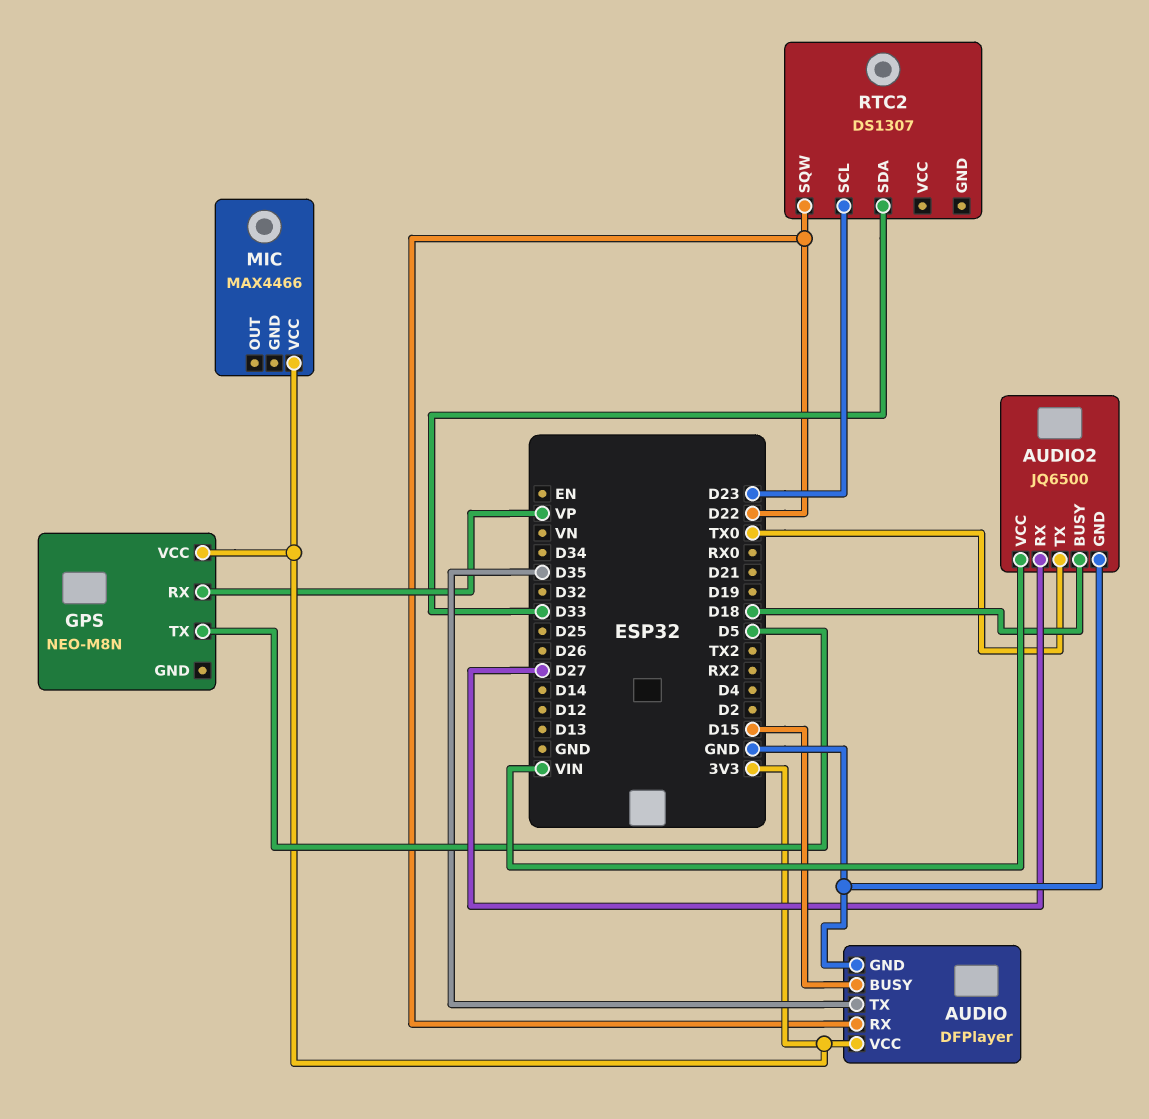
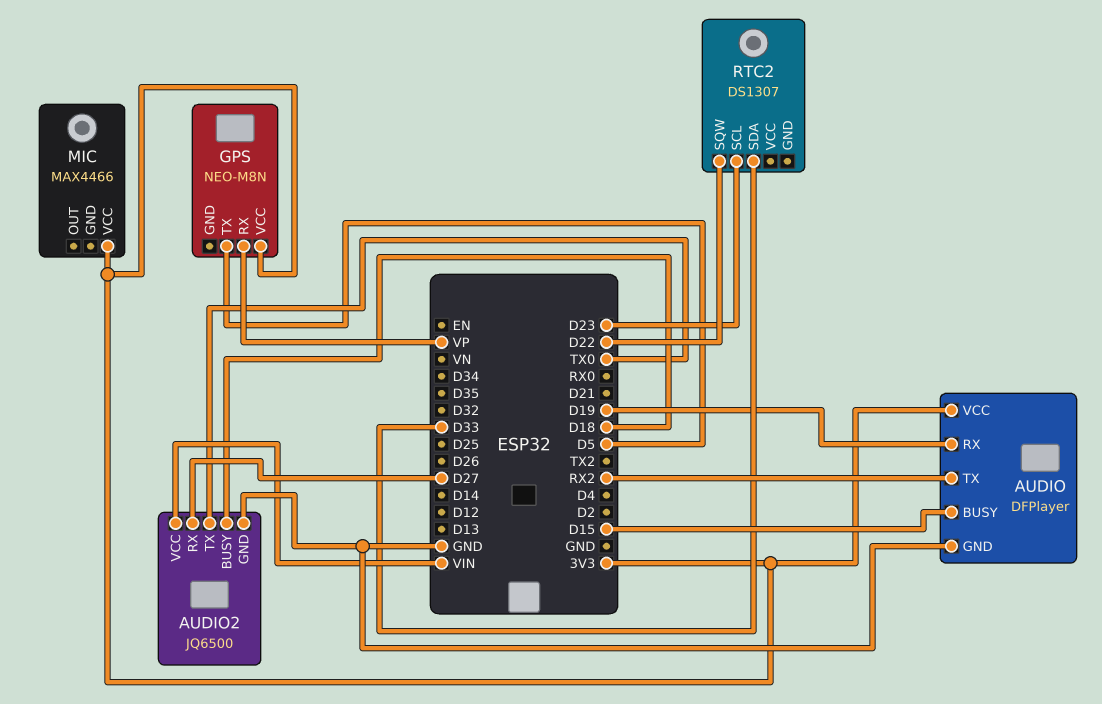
AUDIO pin RX: D22 -> D19
AUDIO pin TX: D35 -> RX2

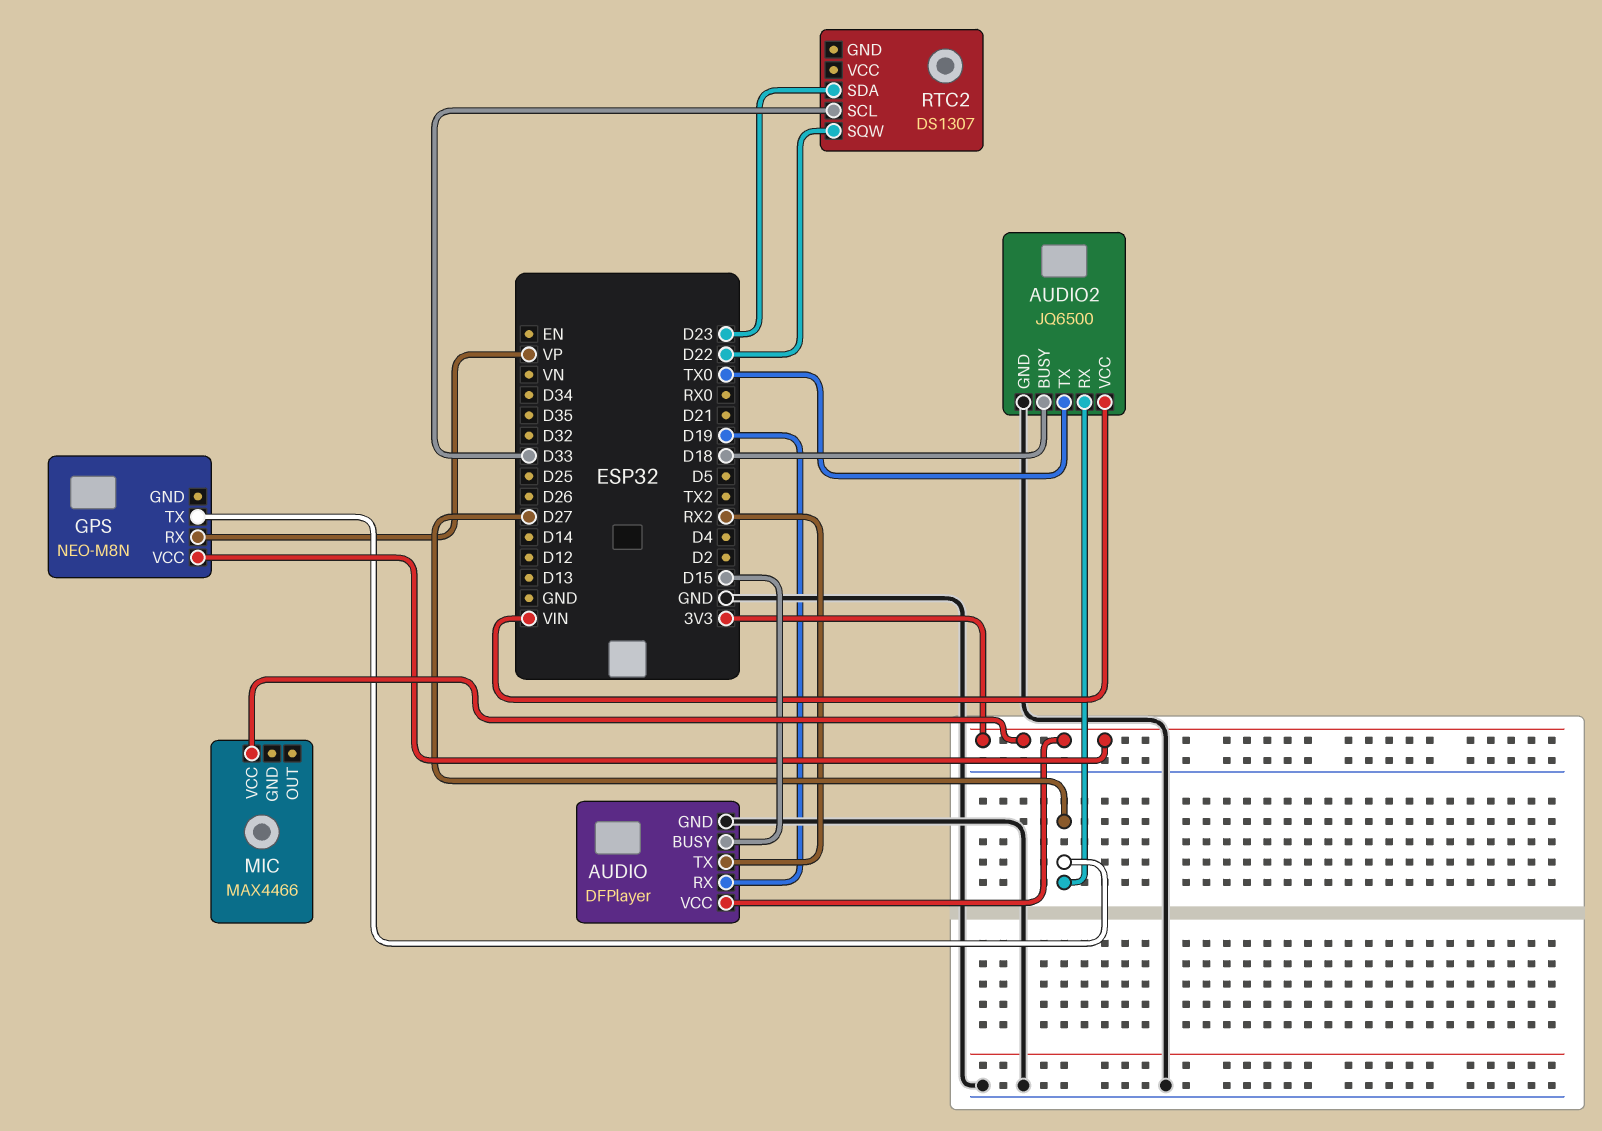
GPS pin TX: D5 -> D27
RTC2 pin SCL: D23 -> D33
RTC2 pin SDA: D33 -> D23

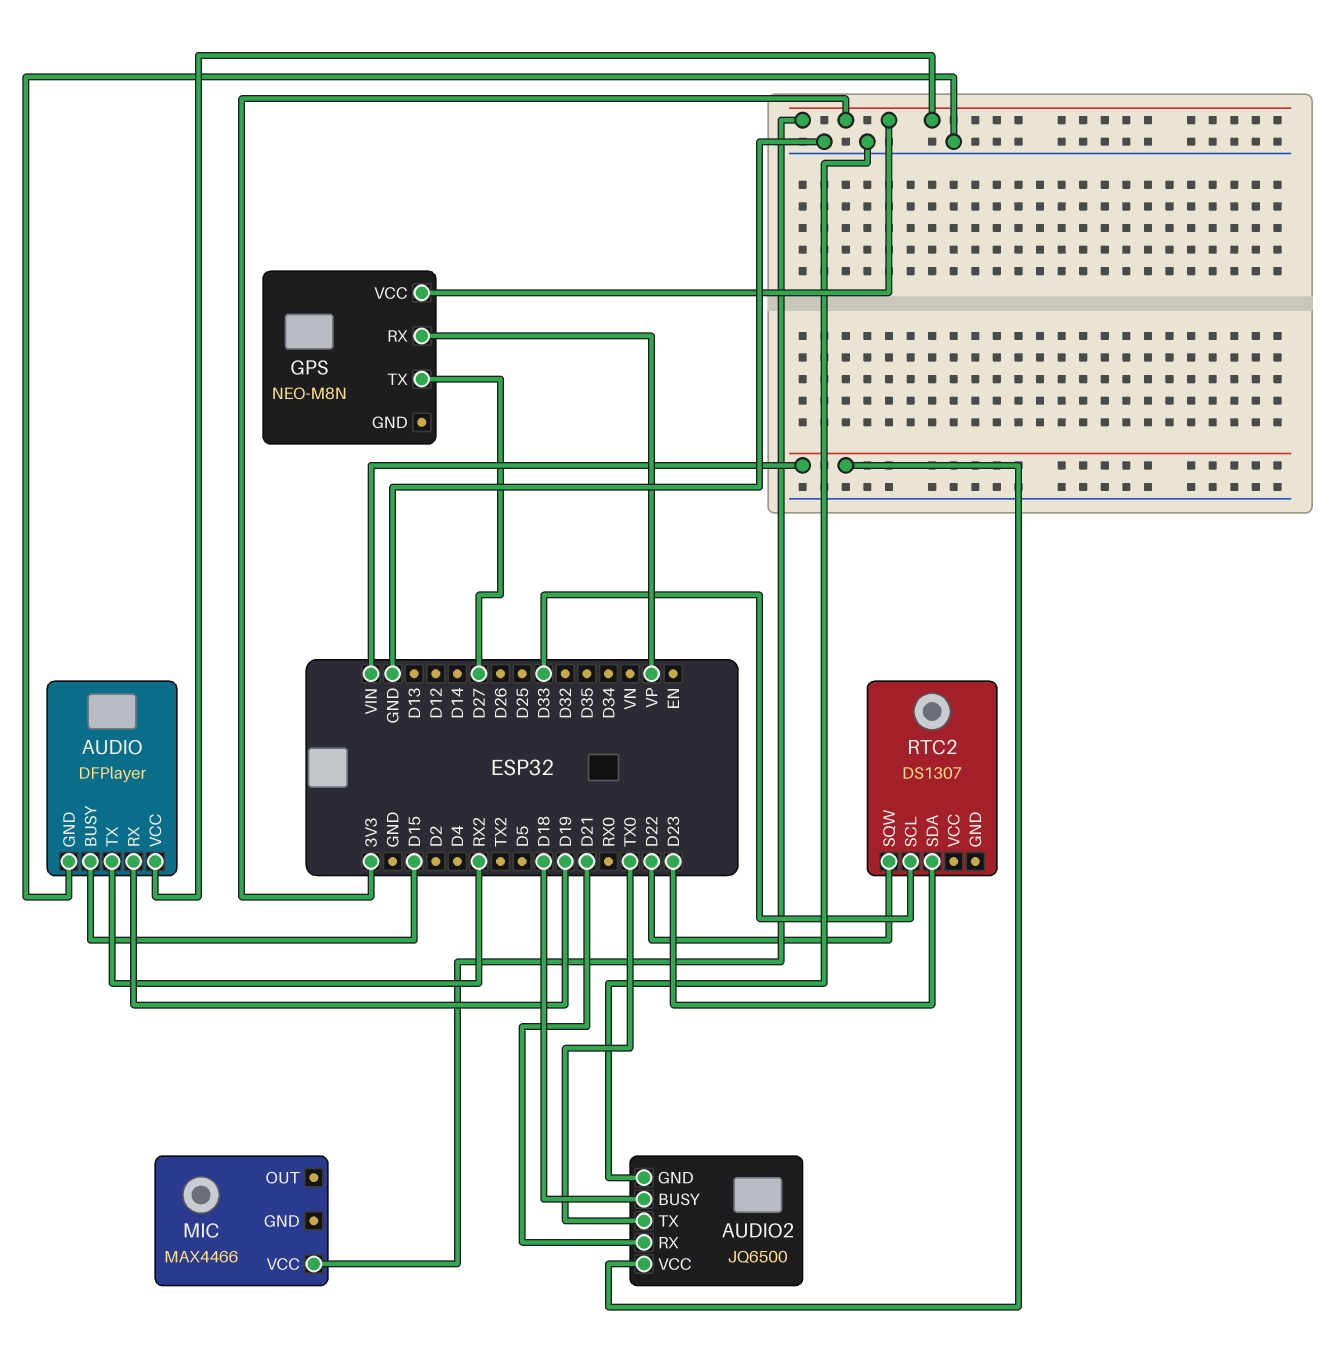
AUDIO2 pin RX: D27 -> D21

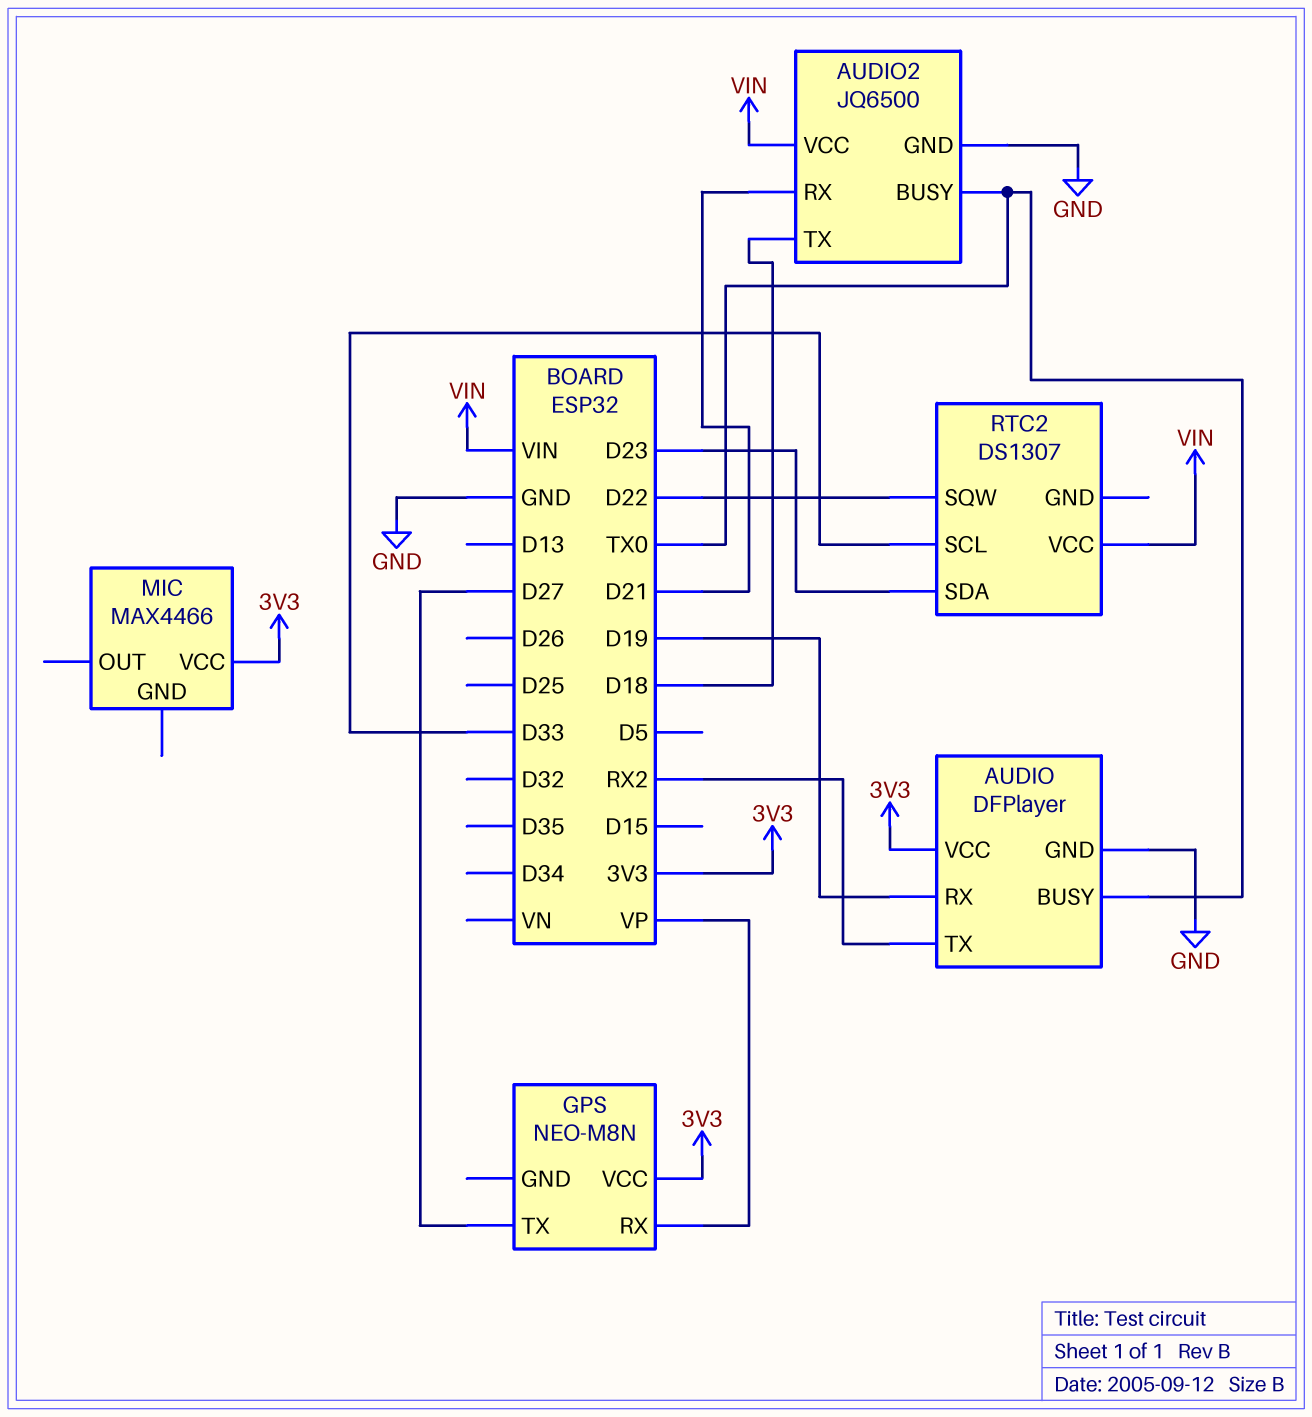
AUDIO pin BUSY: D15 -> TX0
AUDIO2 pin BUSY: D18 -> TX0
AUDIO2 pin TX: TX0 -> D18
RTC2 pin VCC: none -> VIN

